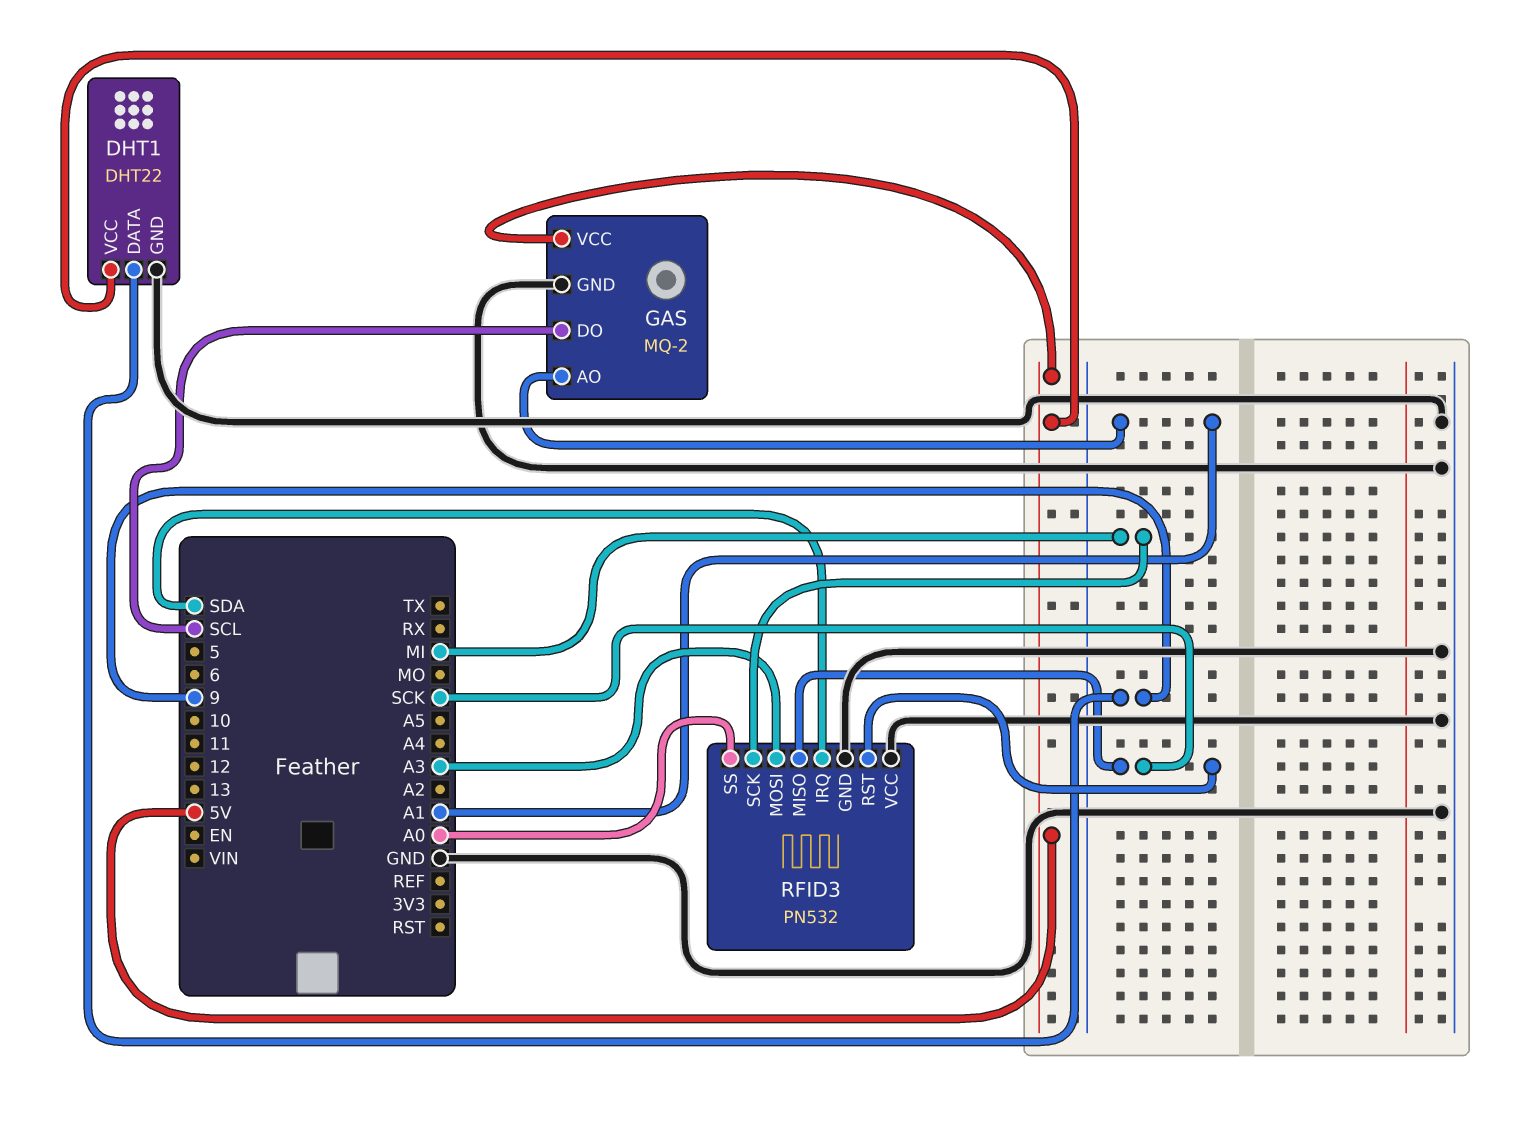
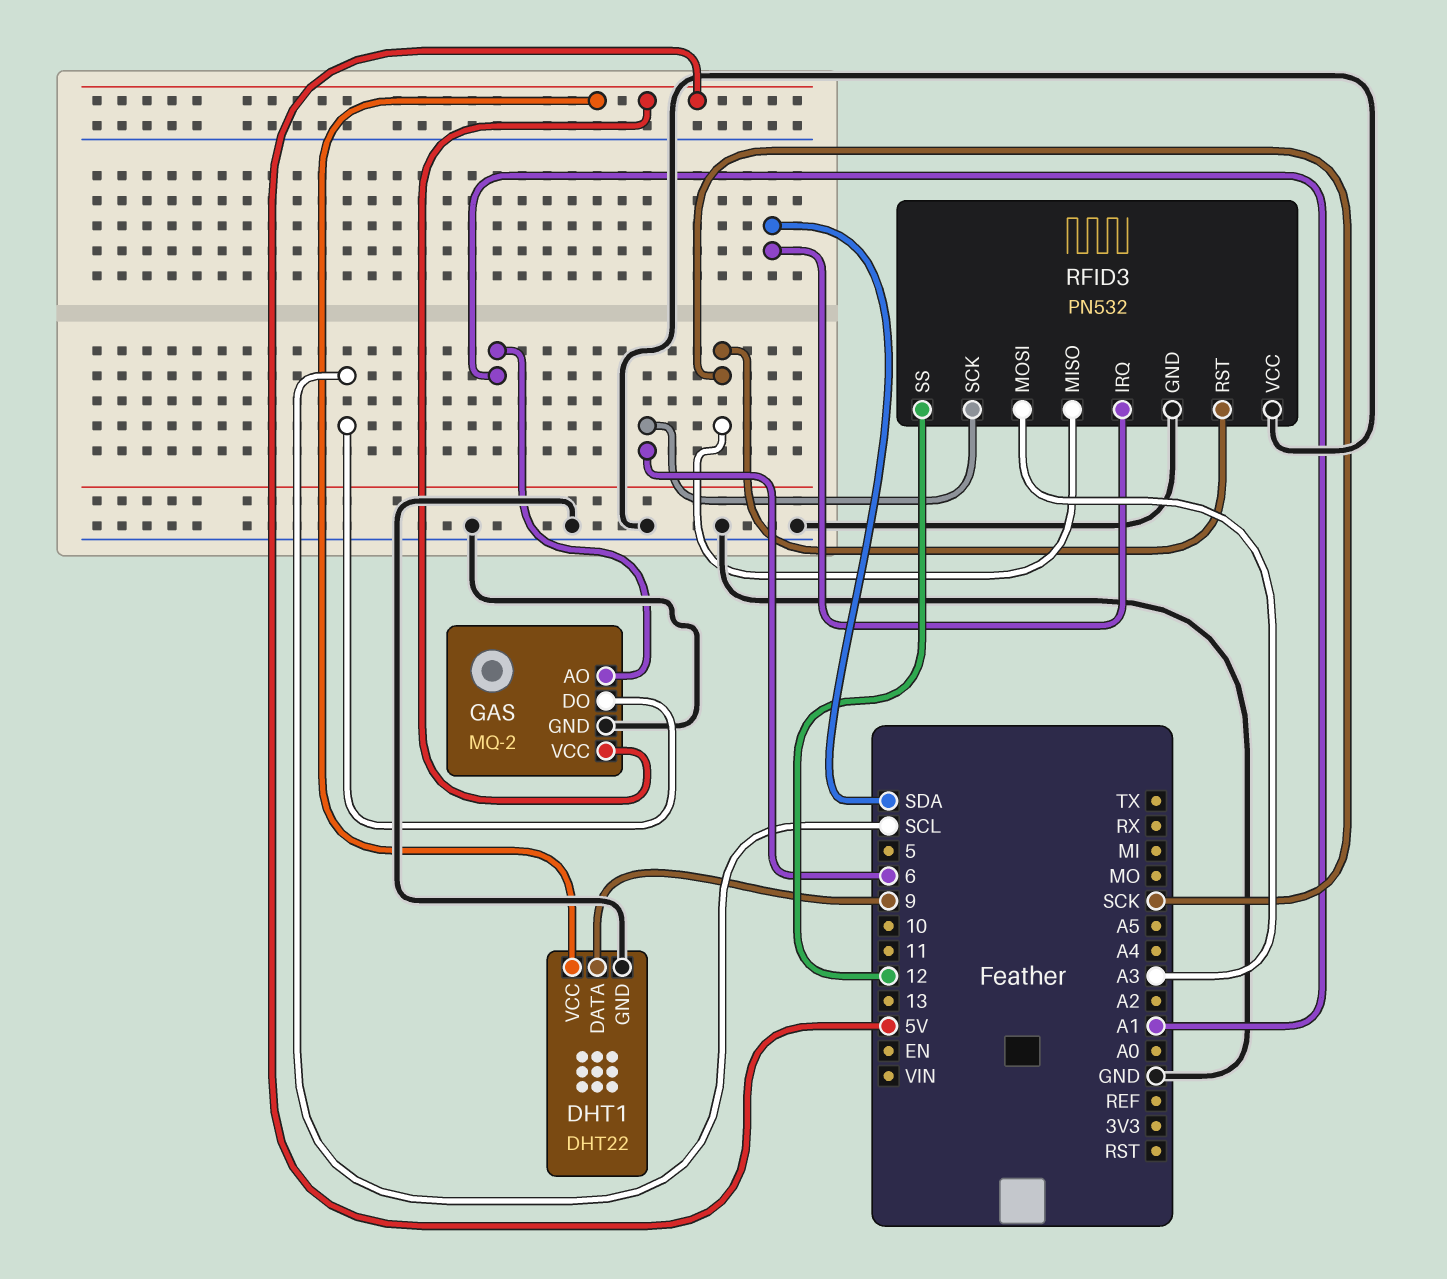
RFID3 pin SCK: MI -> 6
RFID3 pin SS: A0 -> 12

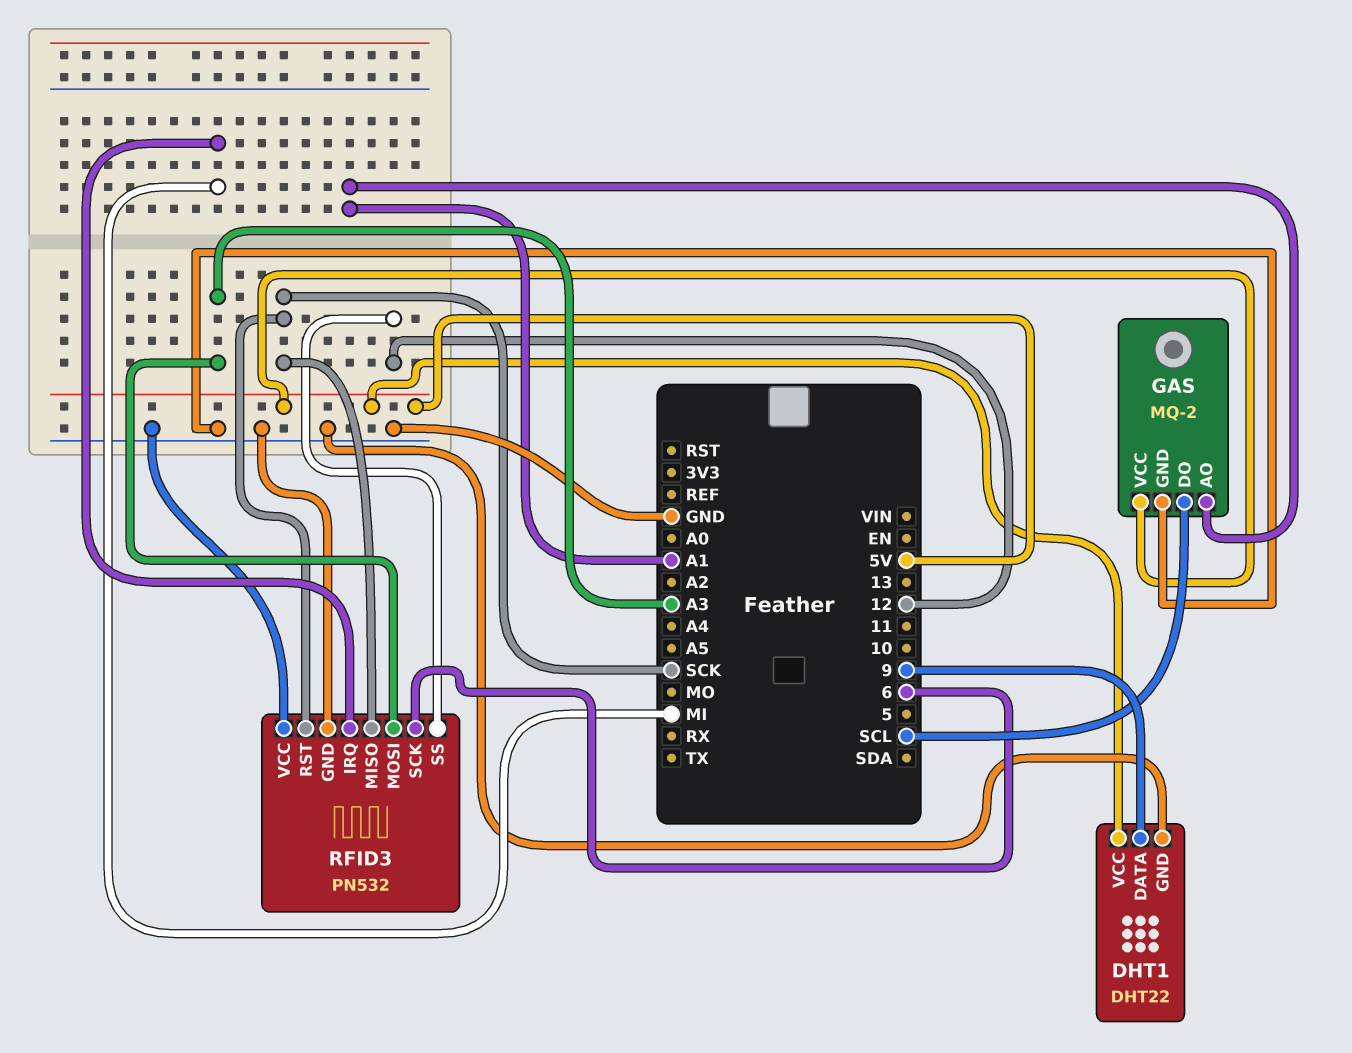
RFID3 pin IRQ: SDA -> MI

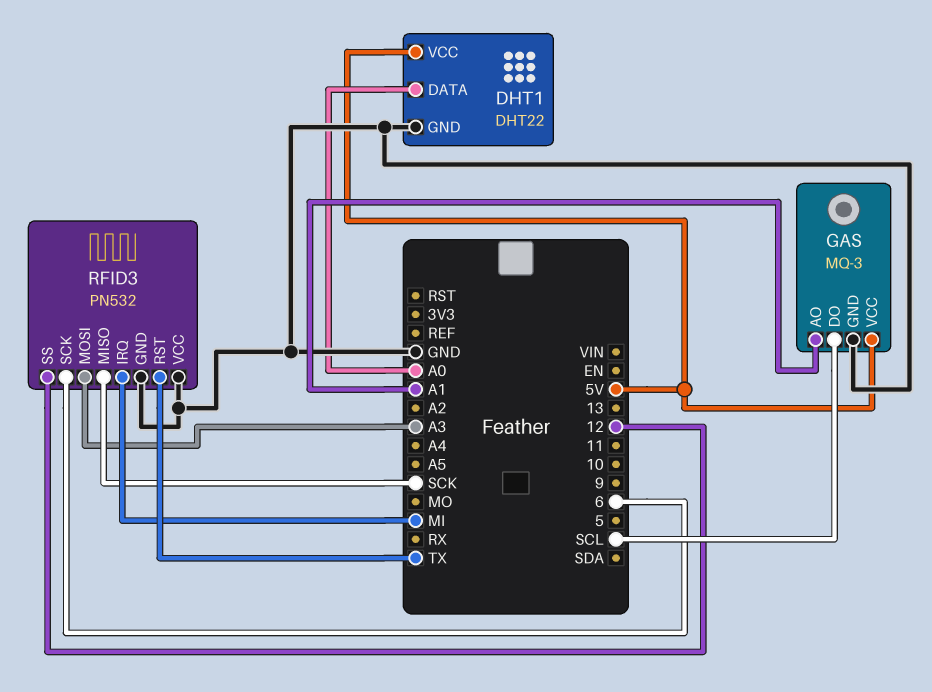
DHT1 pin DATA: 9 -> A0
GAS: MQ-2 -> MQ-3
RFID3 pin RST: SCK -> TX

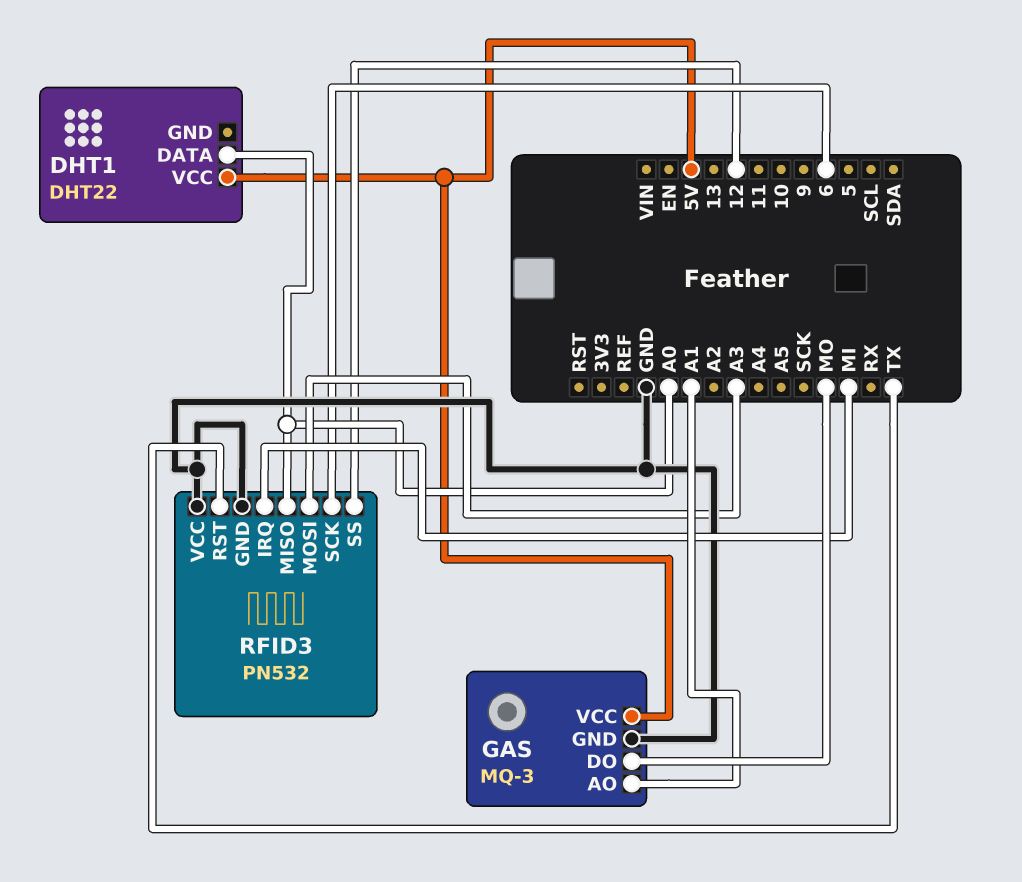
DHT1 pin GND: GND -> none
GAS pin DO: SCL -> MO
RFID3 pin MISO: SCK -> A0

